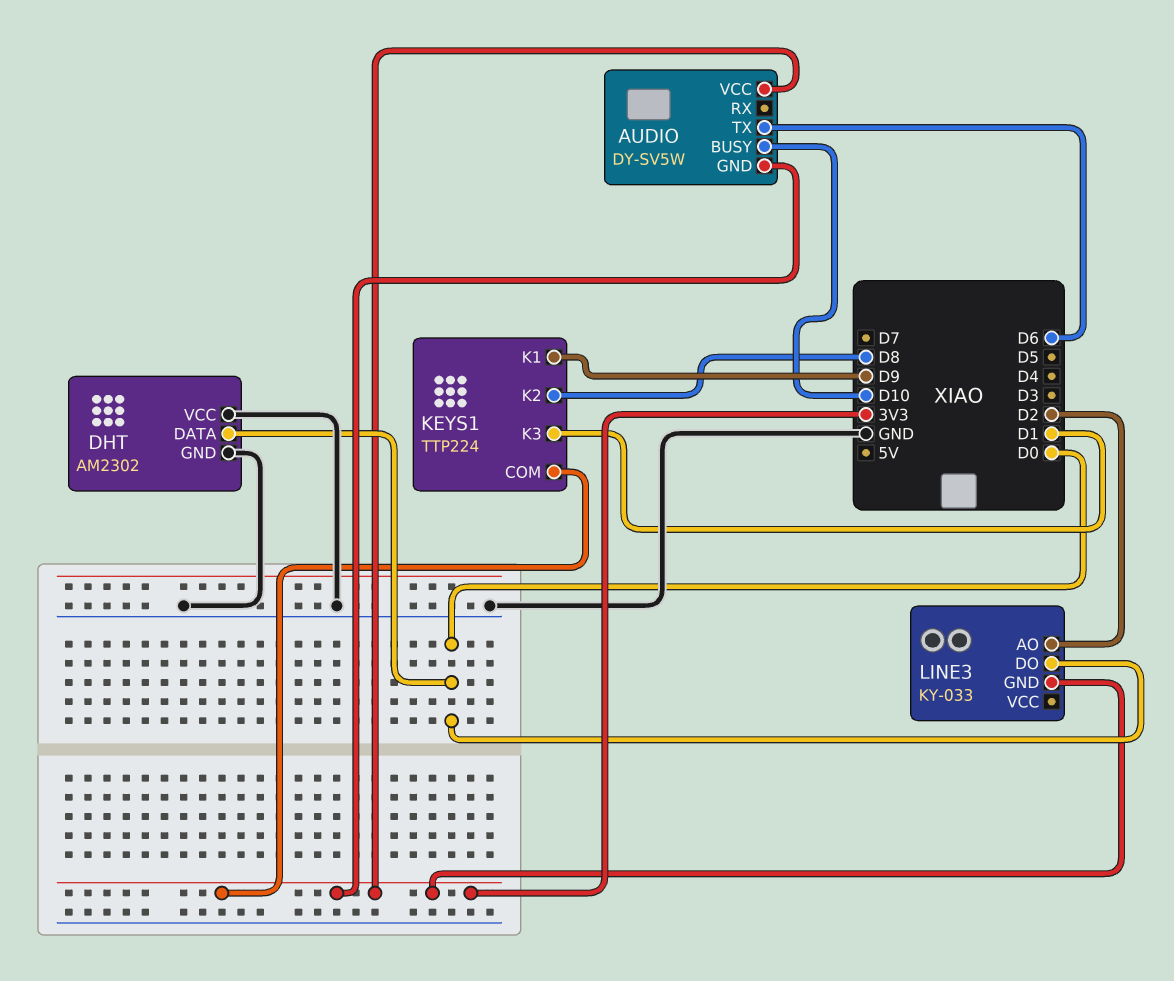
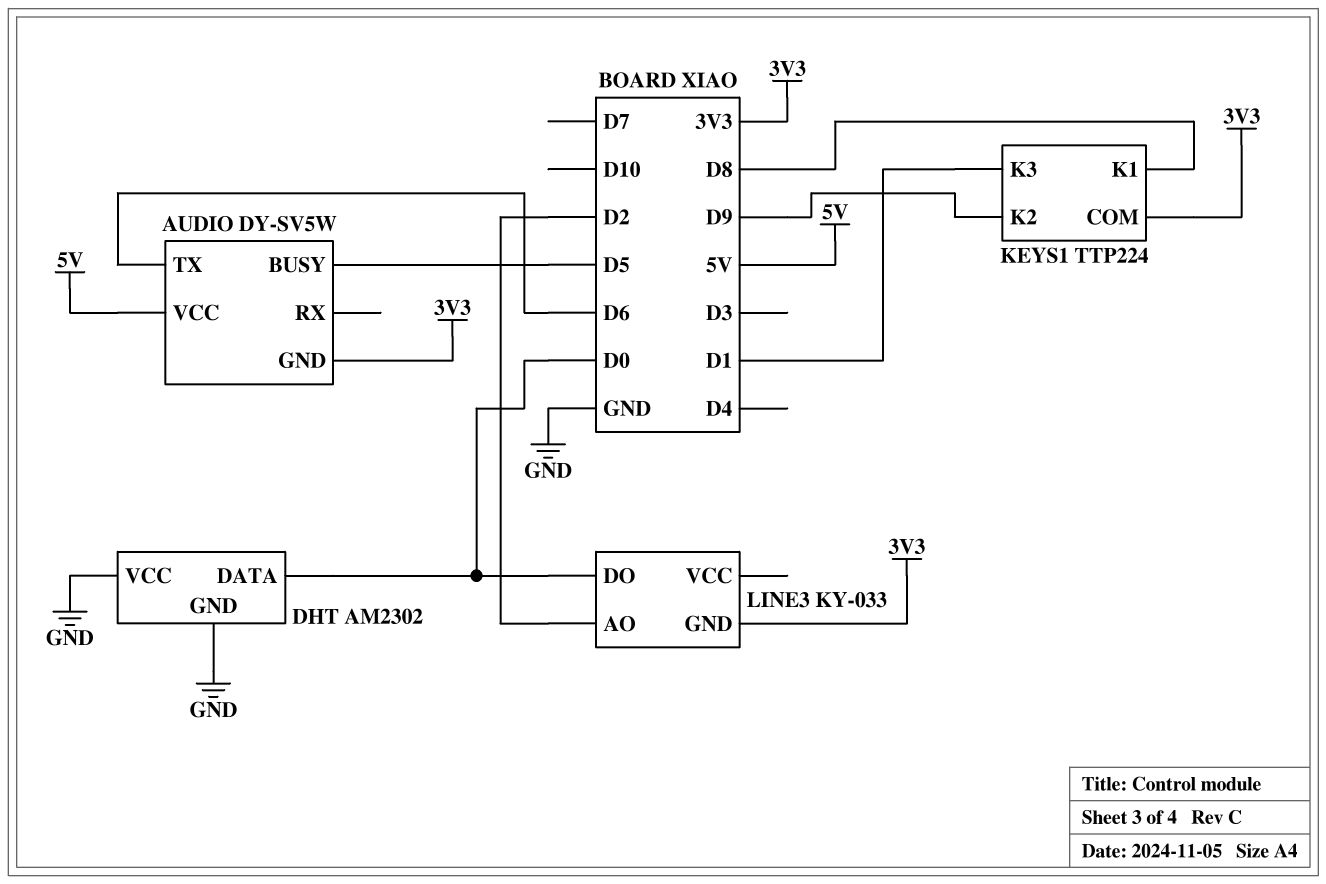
AUDIO pin BUSY: D10 -> D5
AUDIO pin VCC: 3V3 -> 5V
KEYS1 pin K1: D9 -> D8
KEYS1 pin K2: D8 -> D9

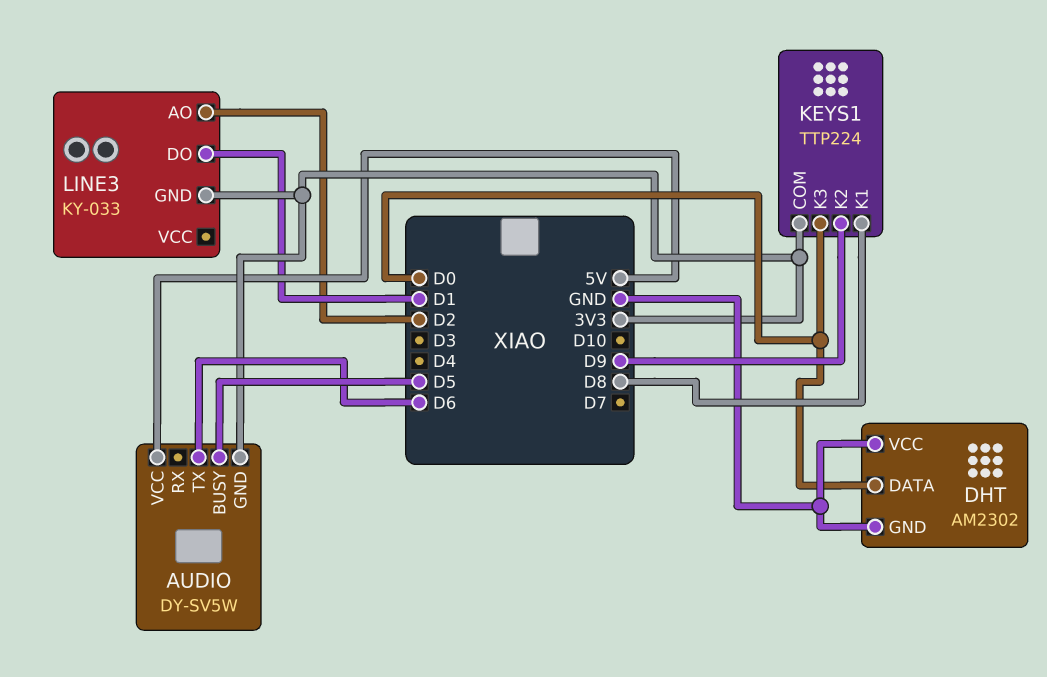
KEYS1 pin K3: D1 -> D0
LINE3 pin DO: D0 -> D1

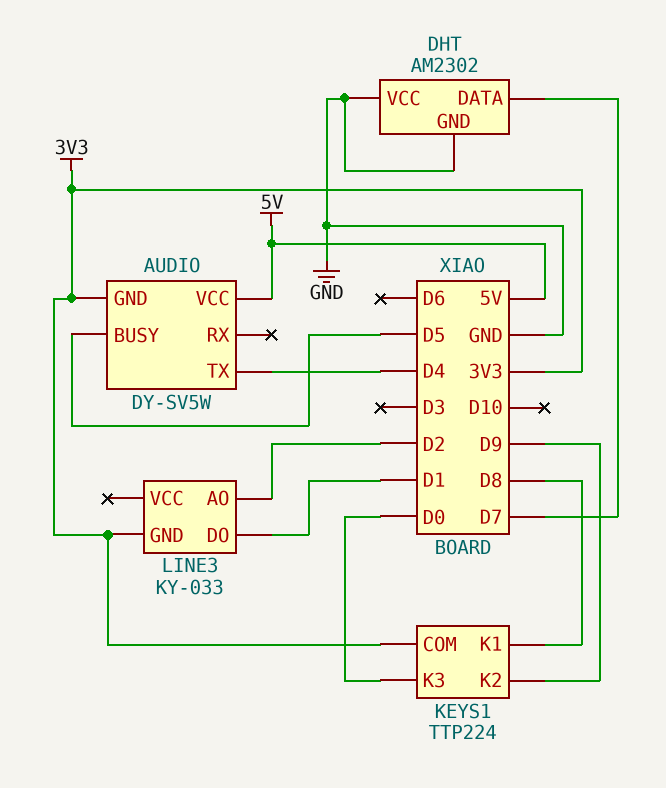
AUDIO pin TX: D6 -> D4
DHT pin DATA: D0 -> D7

